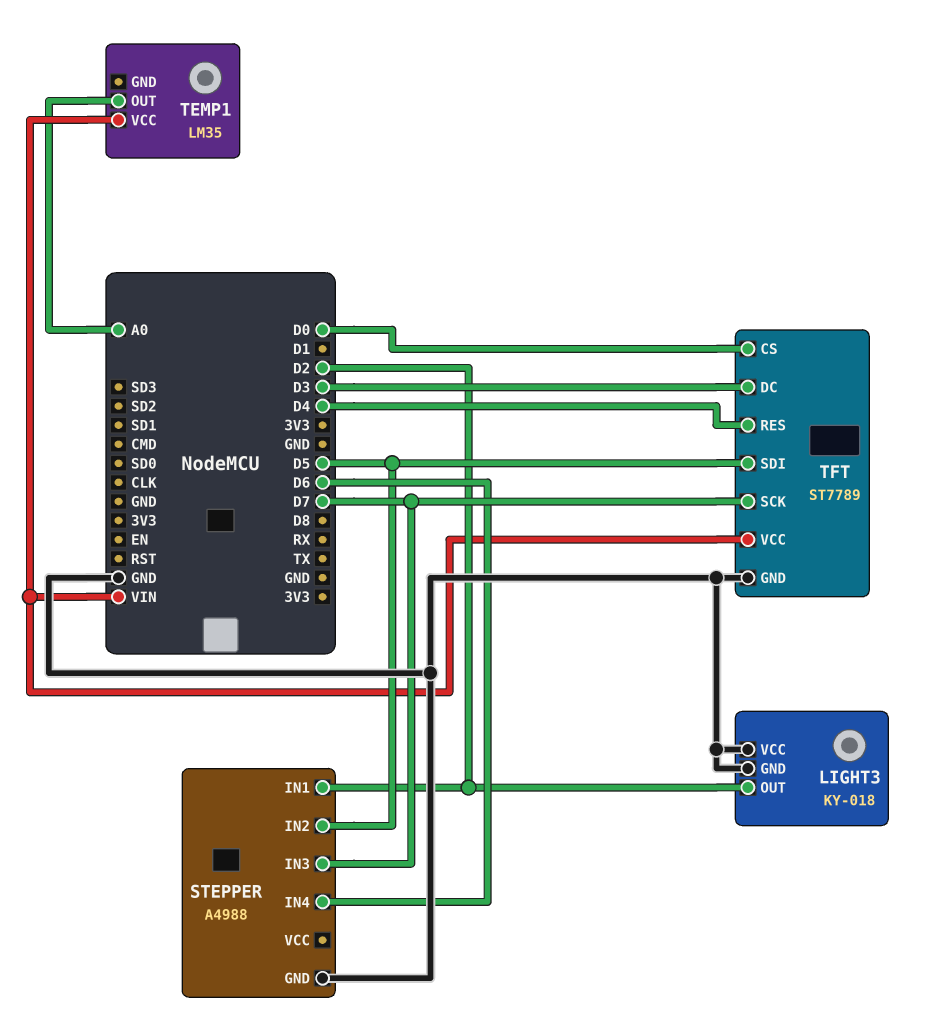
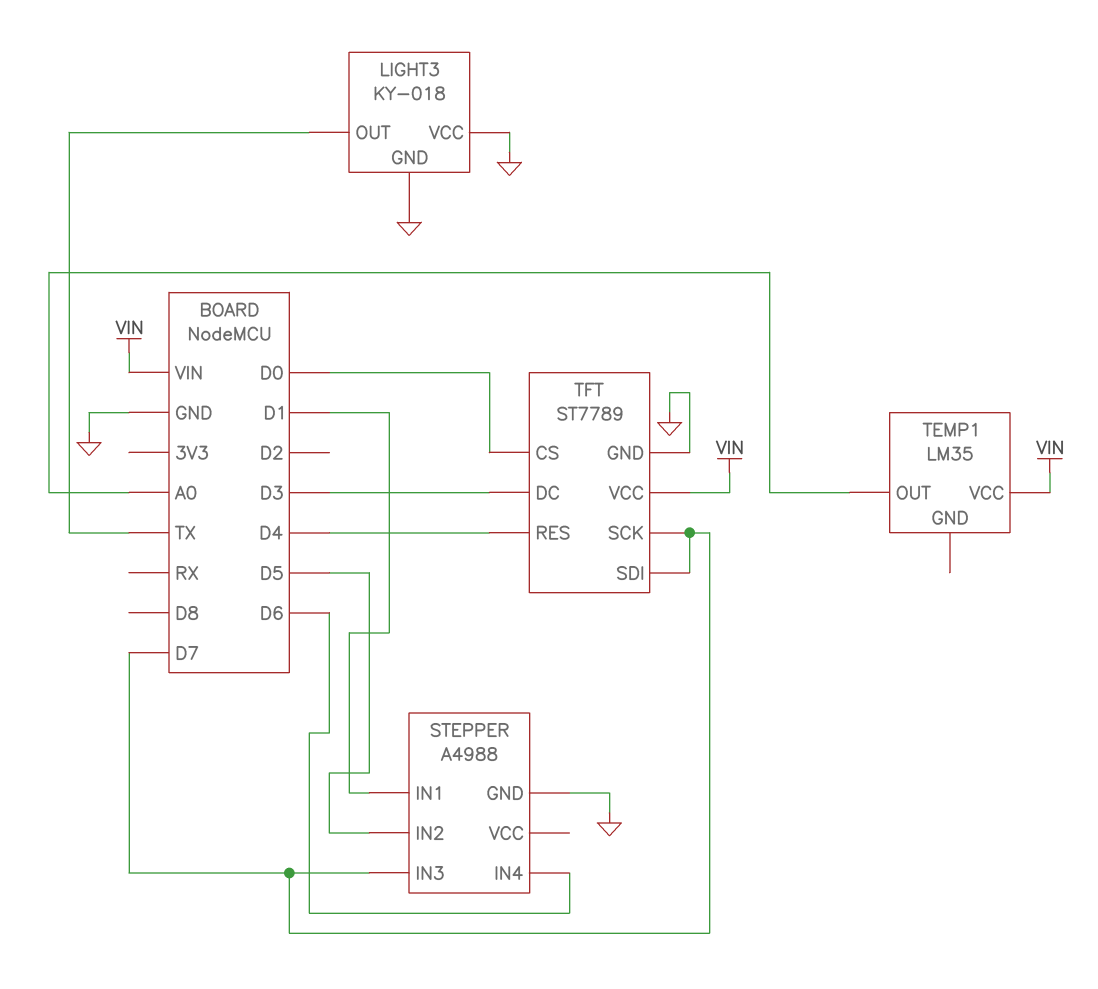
LIGHT3 pin OUT: D2 -> TX
STEPPER pin IN1: D2 -> D1
TFT pin SDI: D5 -> D7

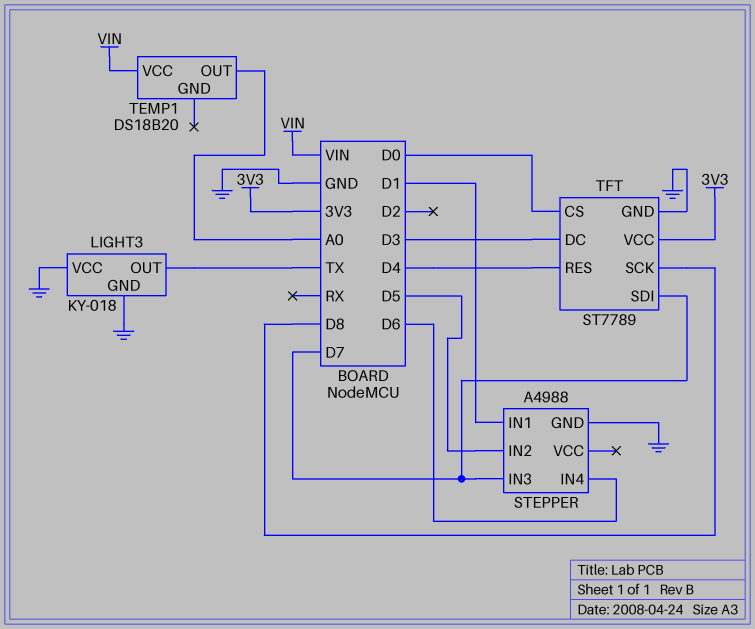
TEMP1: LM35 -> DS18B20
TFT pin SCK: D7 -> D8
TFT pin VCC: VIN -> 3V3

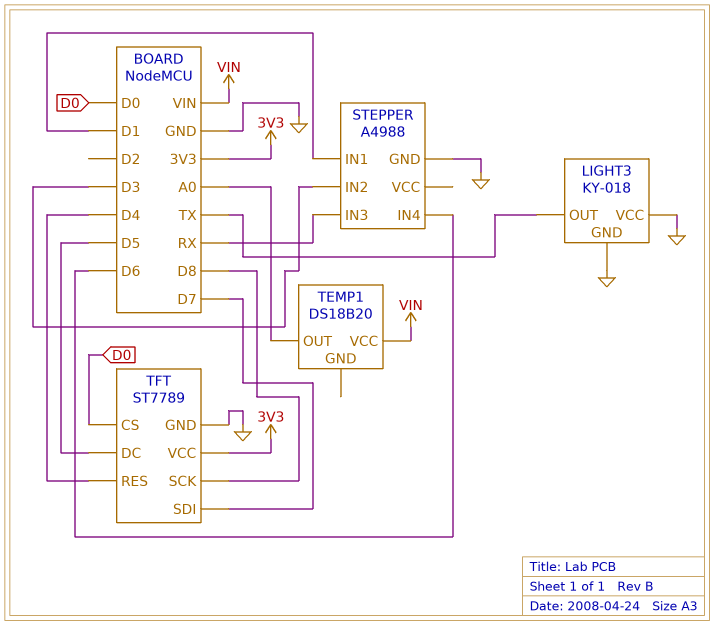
STEPPER pin IN2: D5 -> D3
STEPPER pin IN3: D7 -> RX
TFT pin DC: D3 -> D5

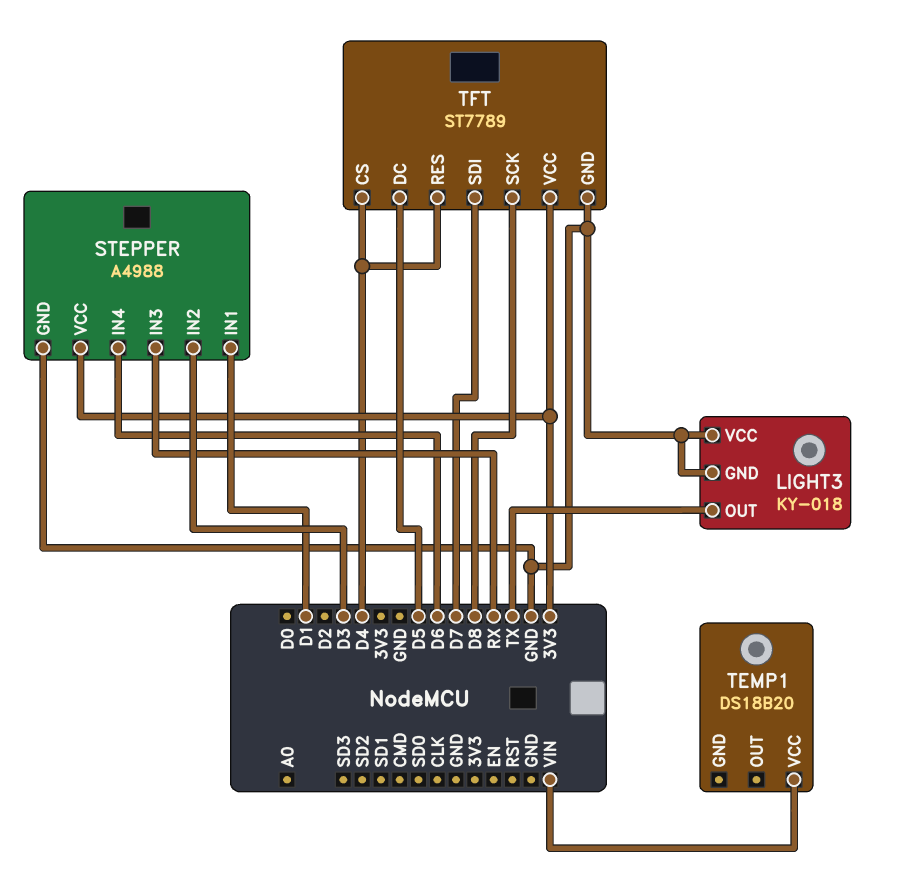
STEPPER pin VCC: none -> 3V3
TEMP1 pin OUT: A0 -> none
TFT pin CS: D0 -> D4

